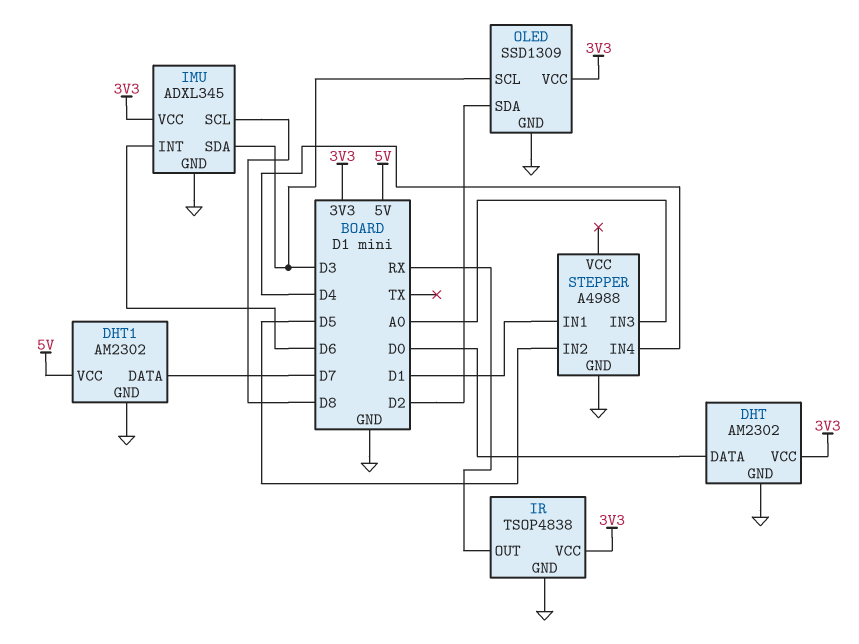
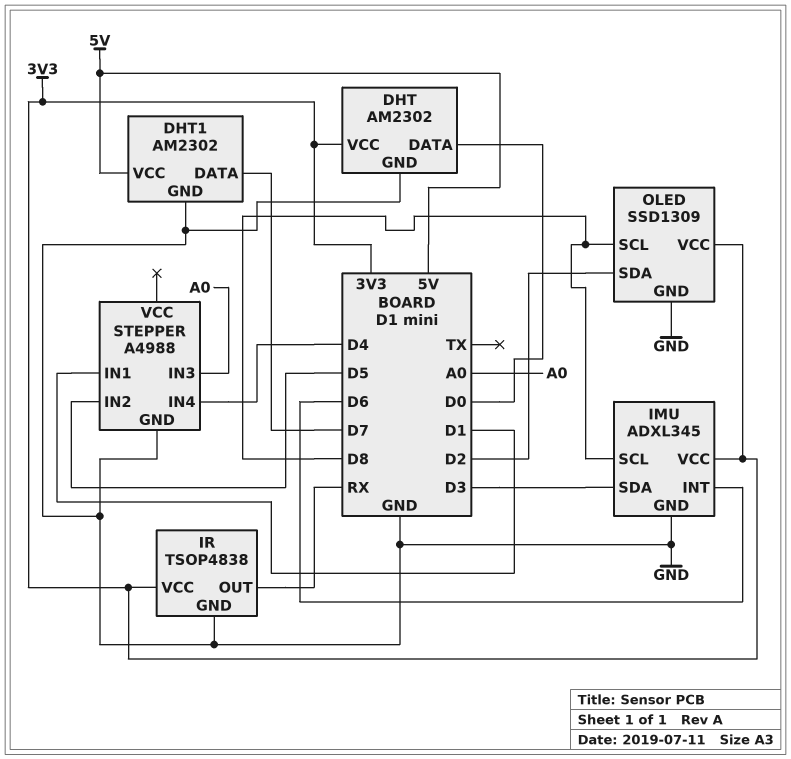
OLED pin SCL: D3 -> D8

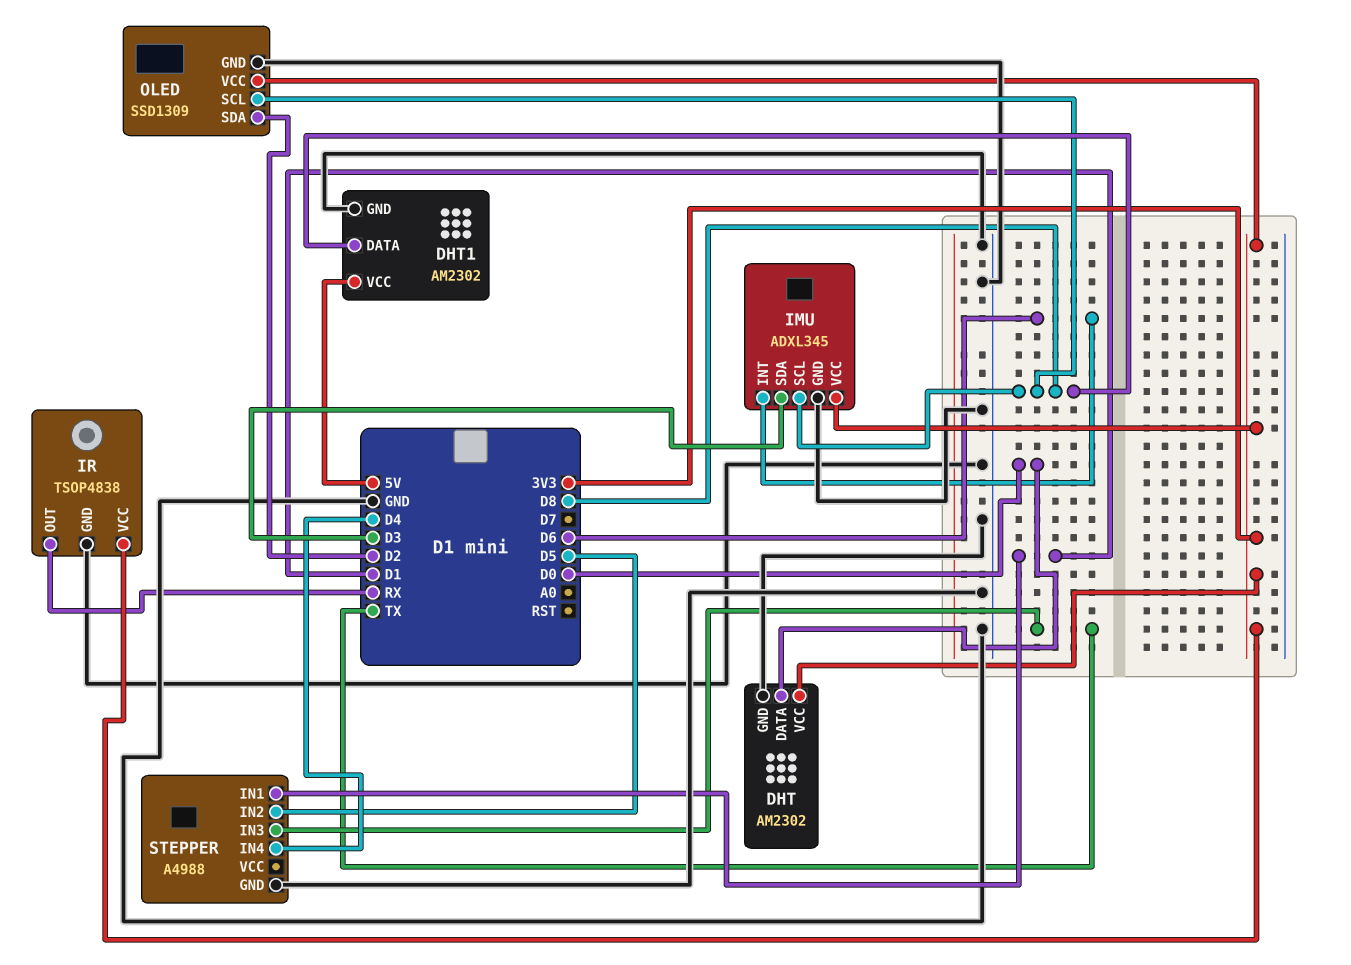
DHT1 pin DATA: D7 -> D8
STEPPER pin IN3: A0 -> TX

